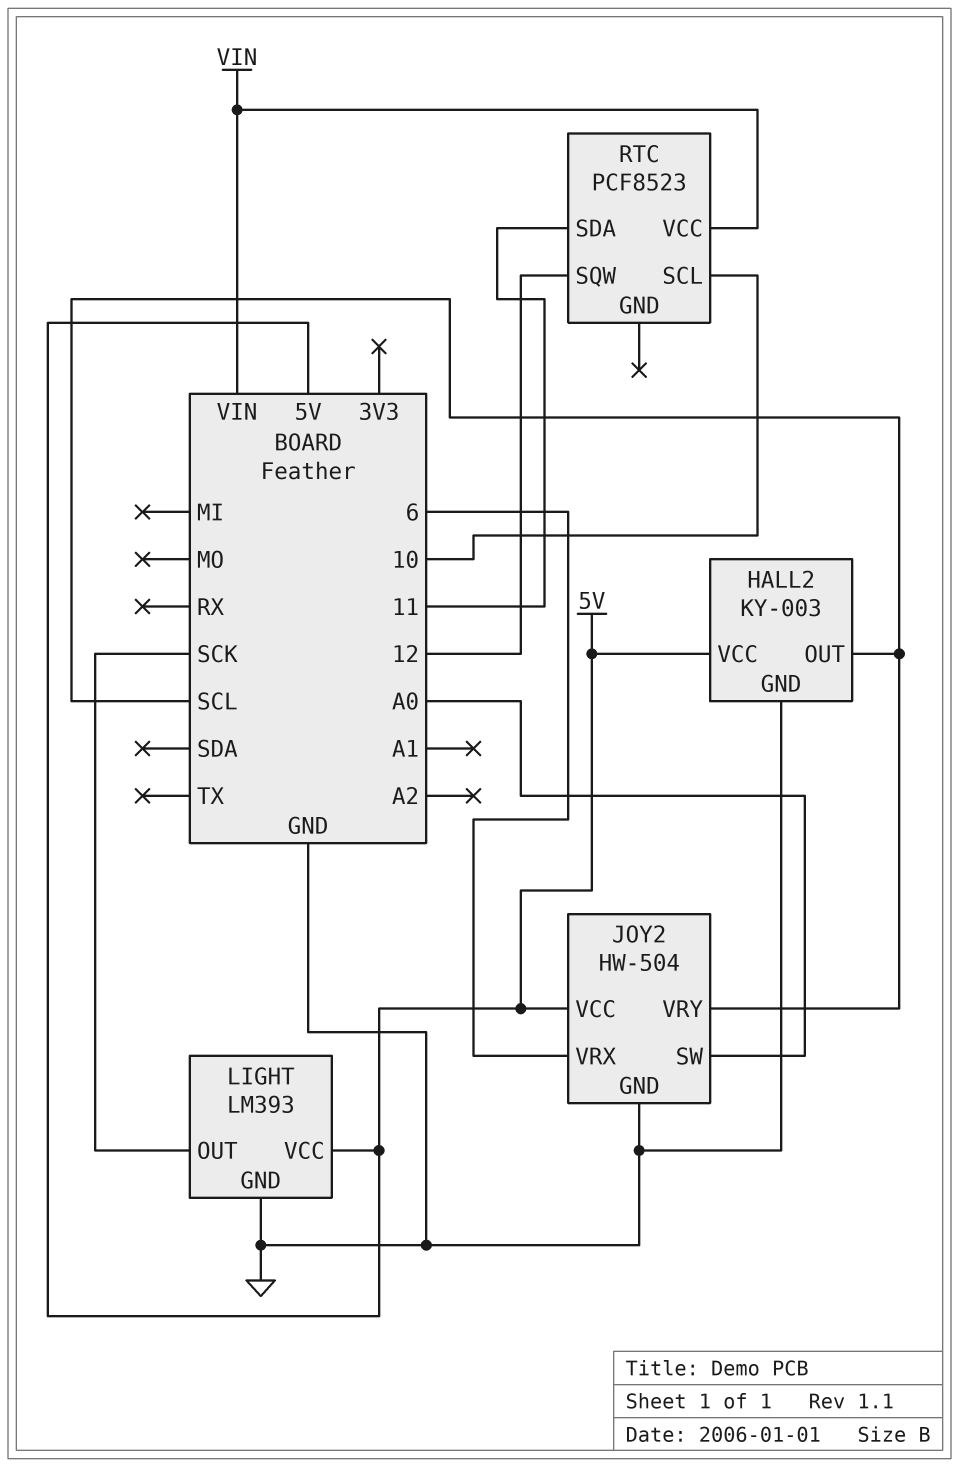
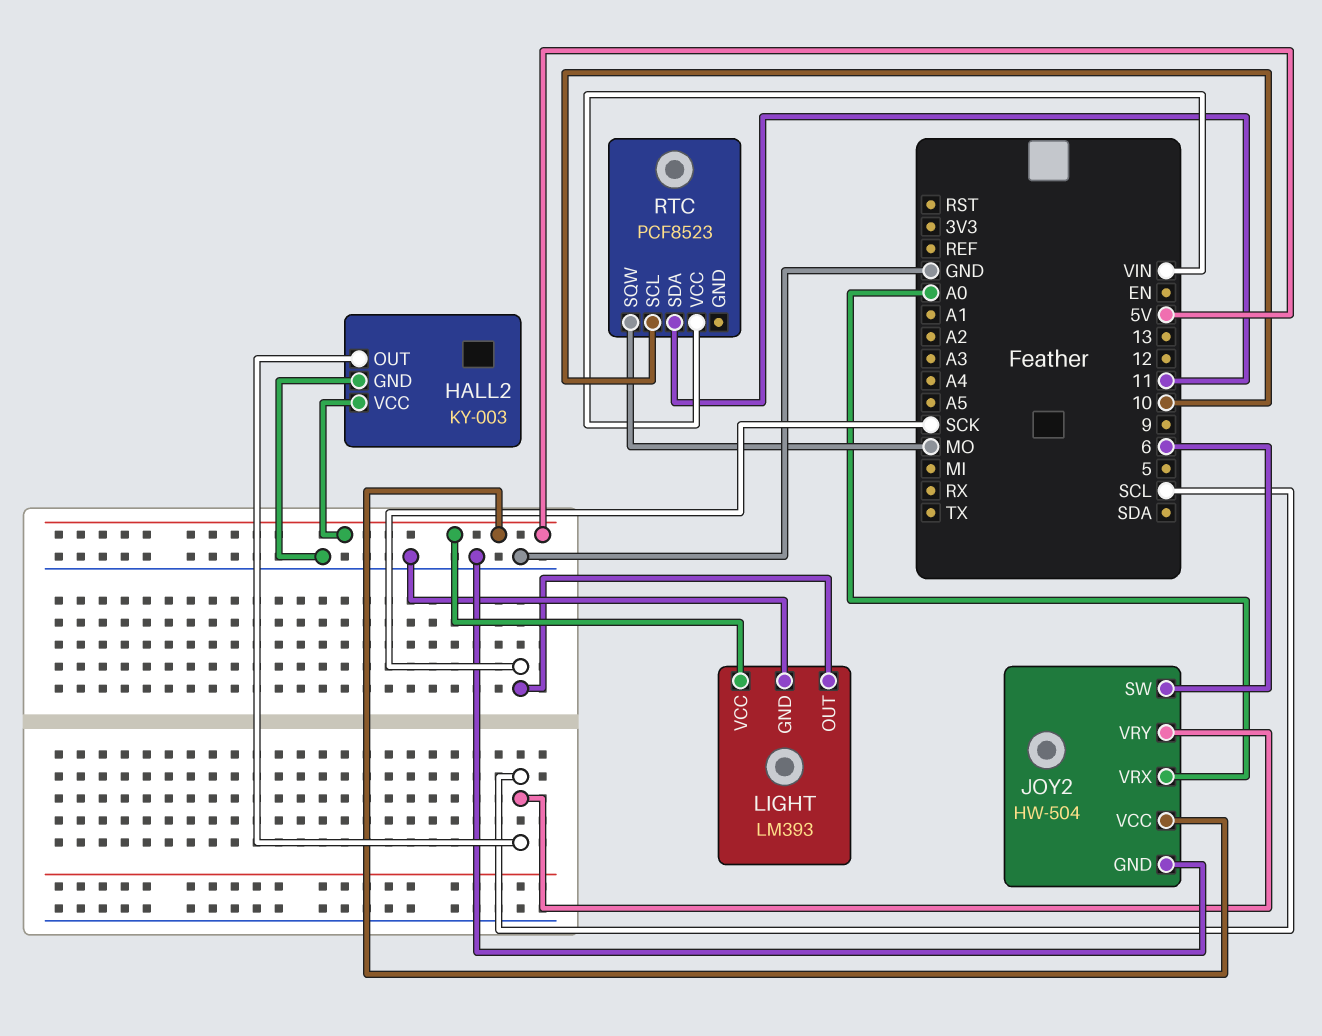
JOY2 pin SW: A0 -> 6
JOY2 pin VRX: 6 -> A0
RTC pin SQW: 12 -> MO

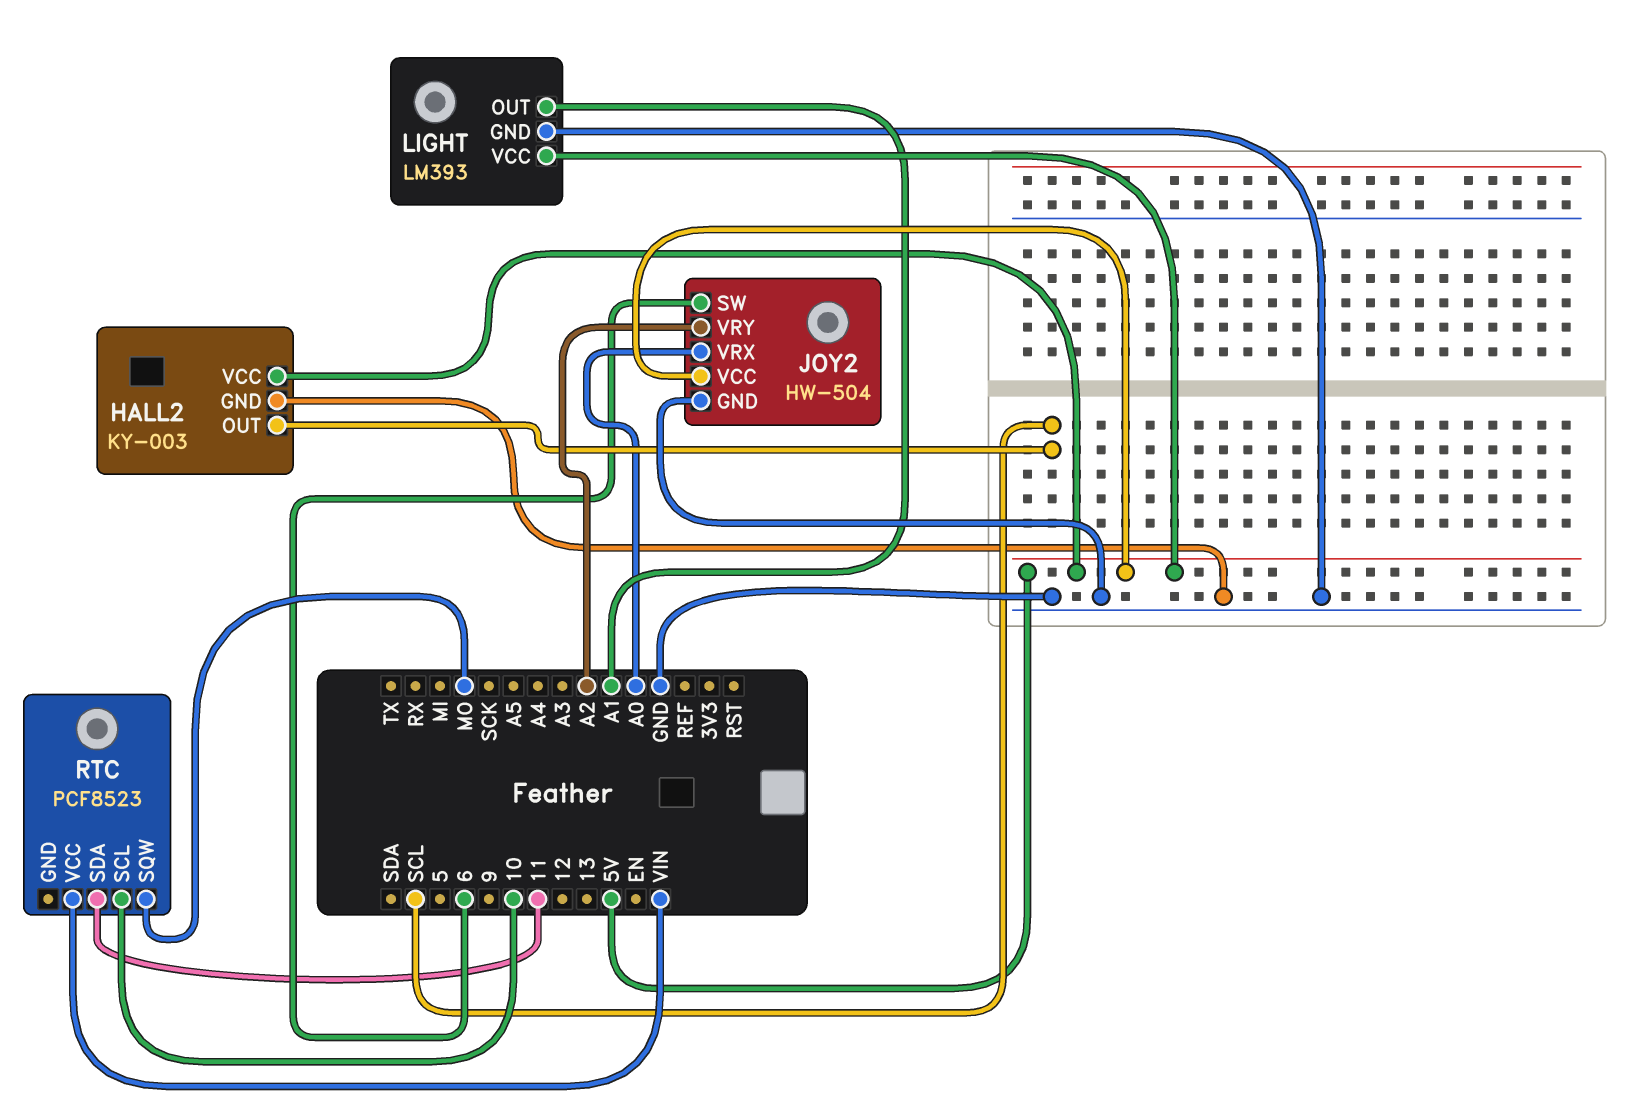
JOY2 pin VRY: SCL -> A2
LIGHT pin OUT: SCK -> A1

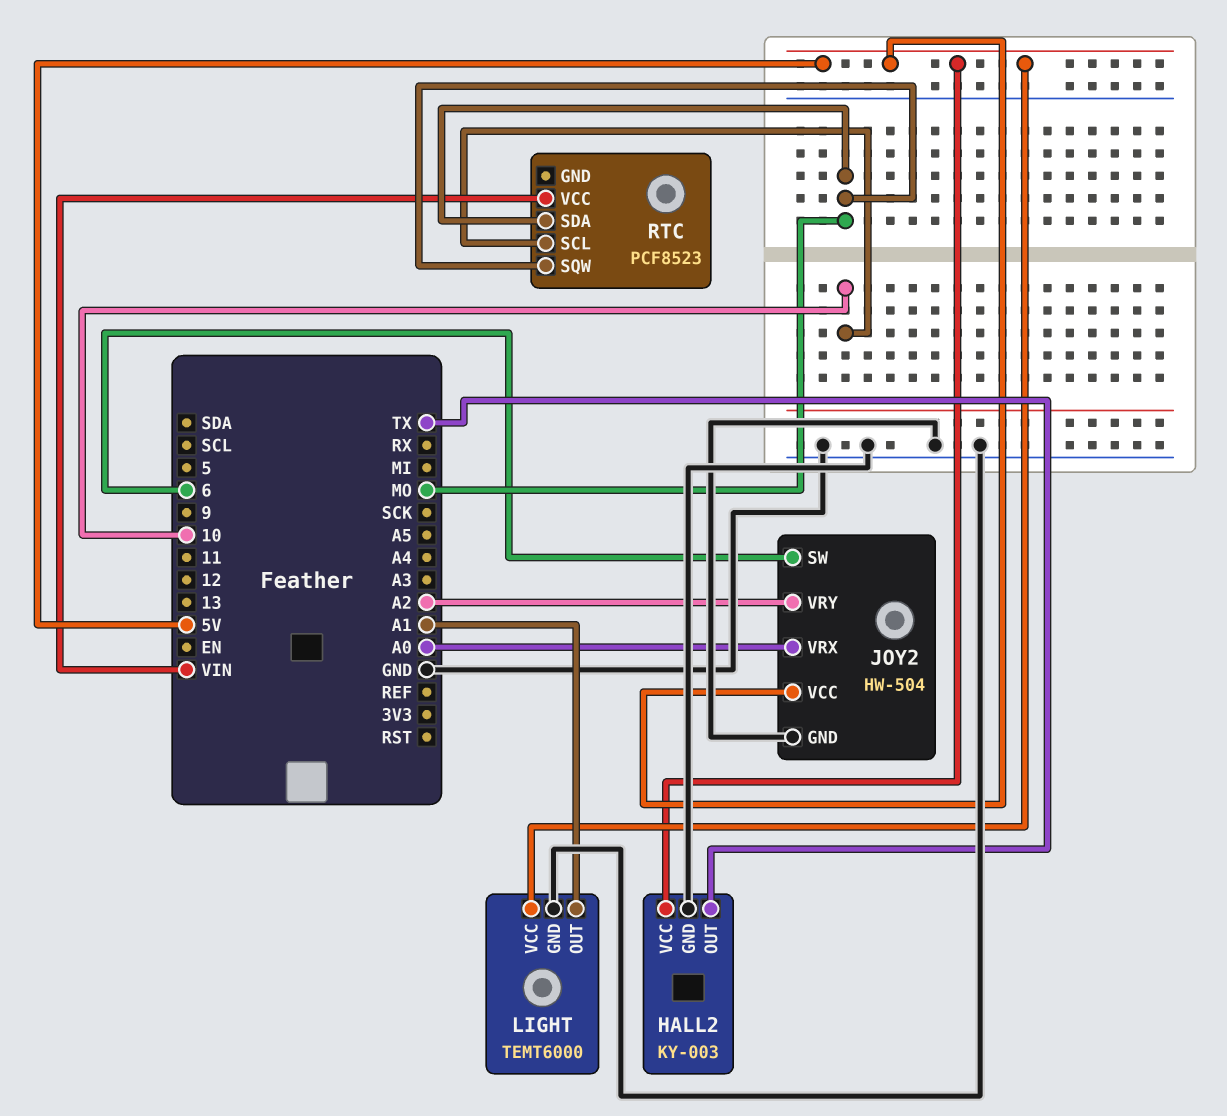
HALL2 pin OUT: SCL -> TX
LIGHT: LM393 -> TEMT6000
RTC pin SDA: 11 -> MO

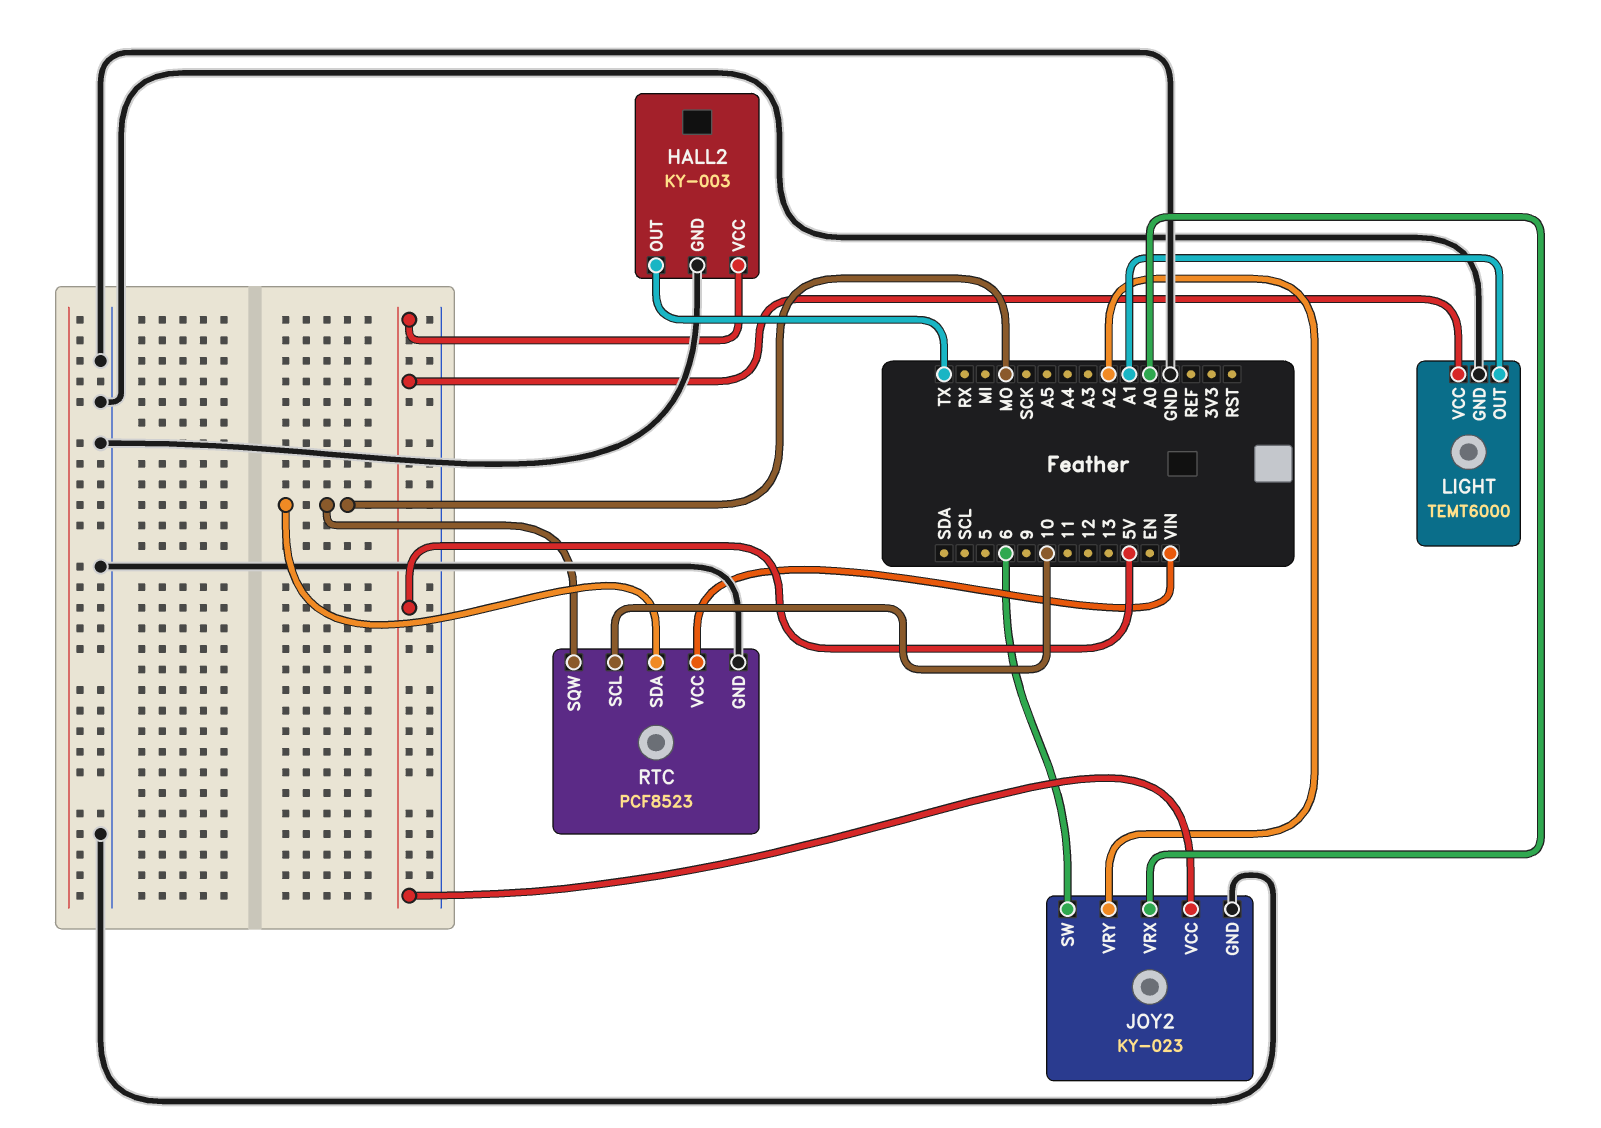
JOY2: HW-504 -> KY-023
RTC pin GND: none -> GND

